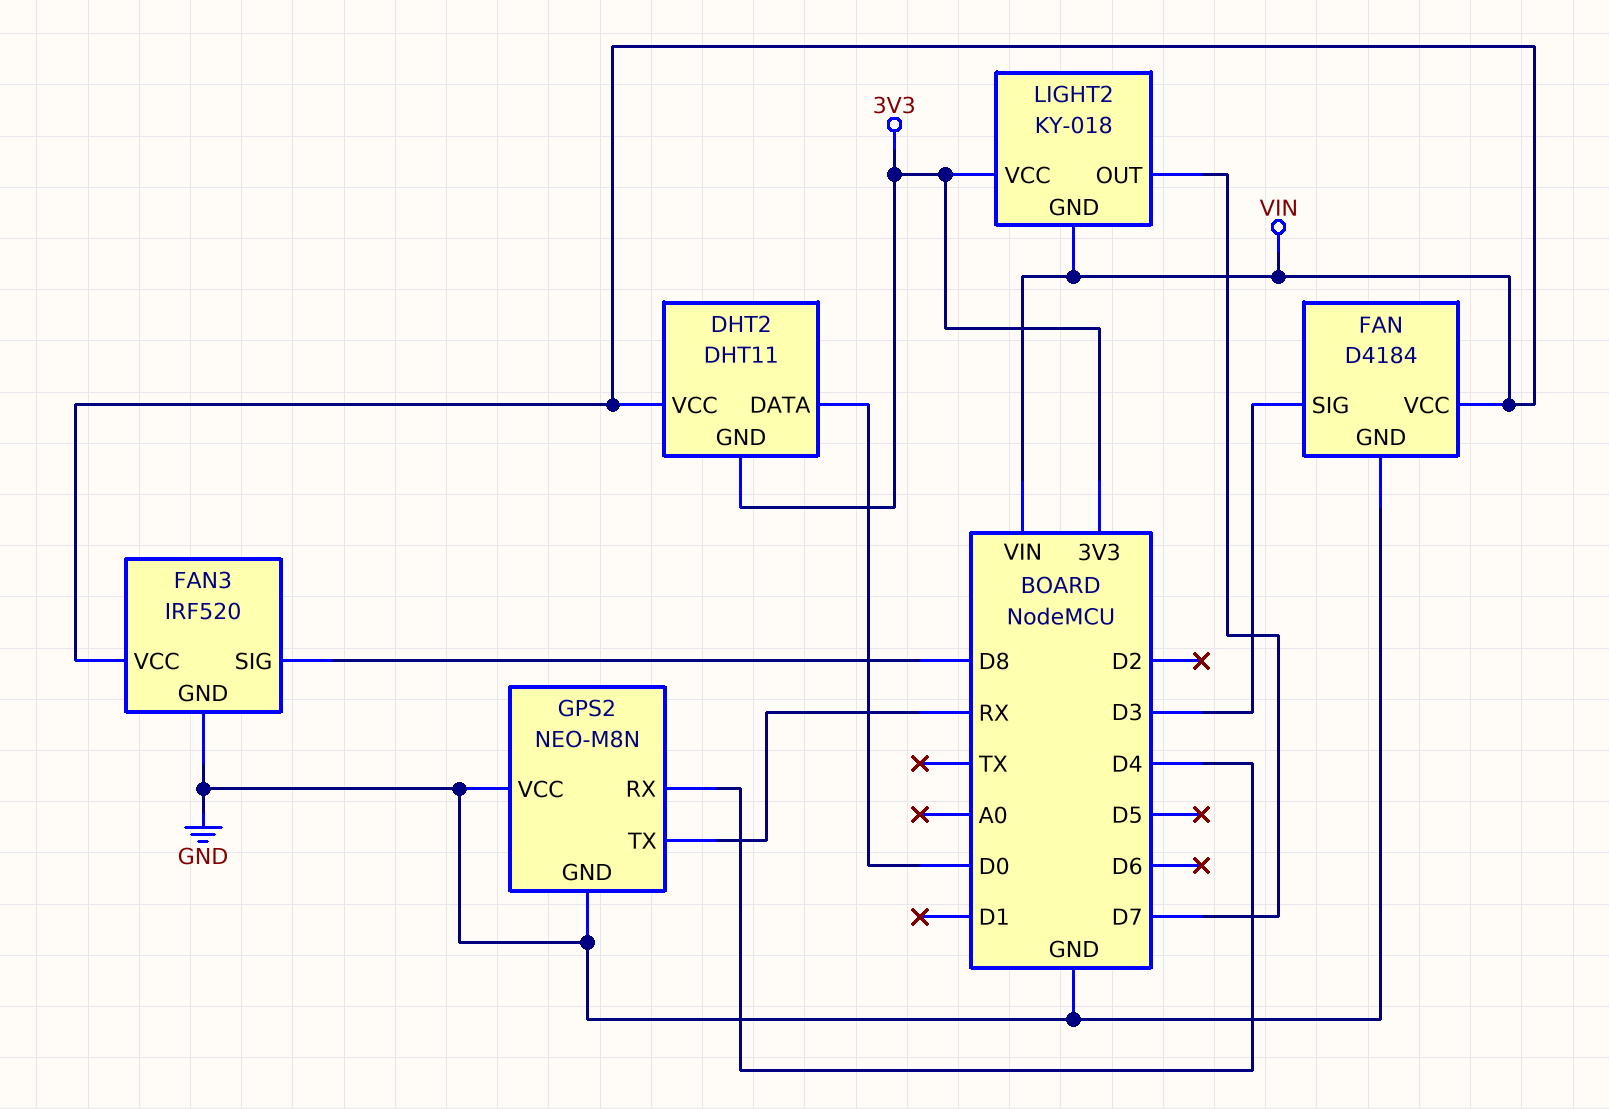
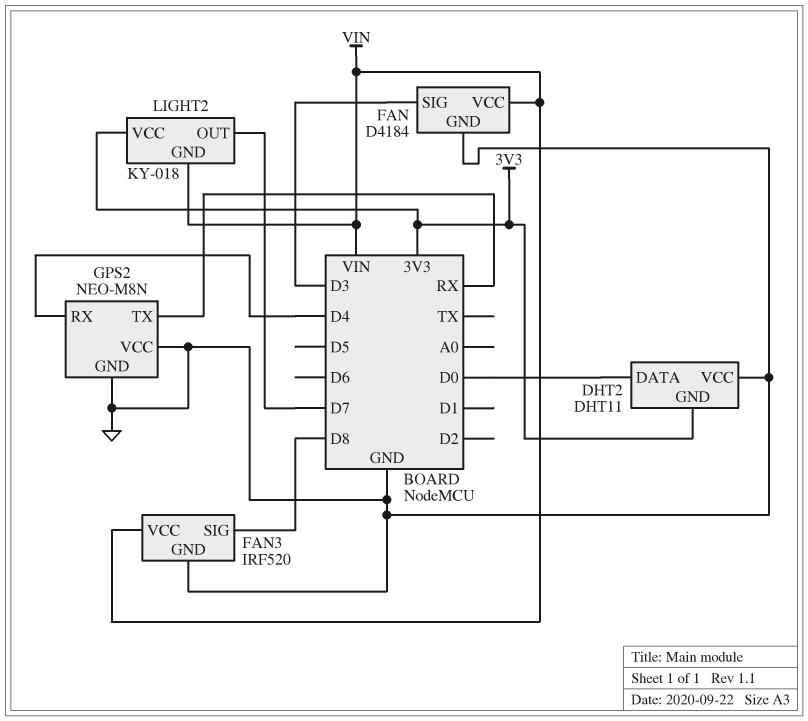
DHT2 pin VCC: VIN -> GND

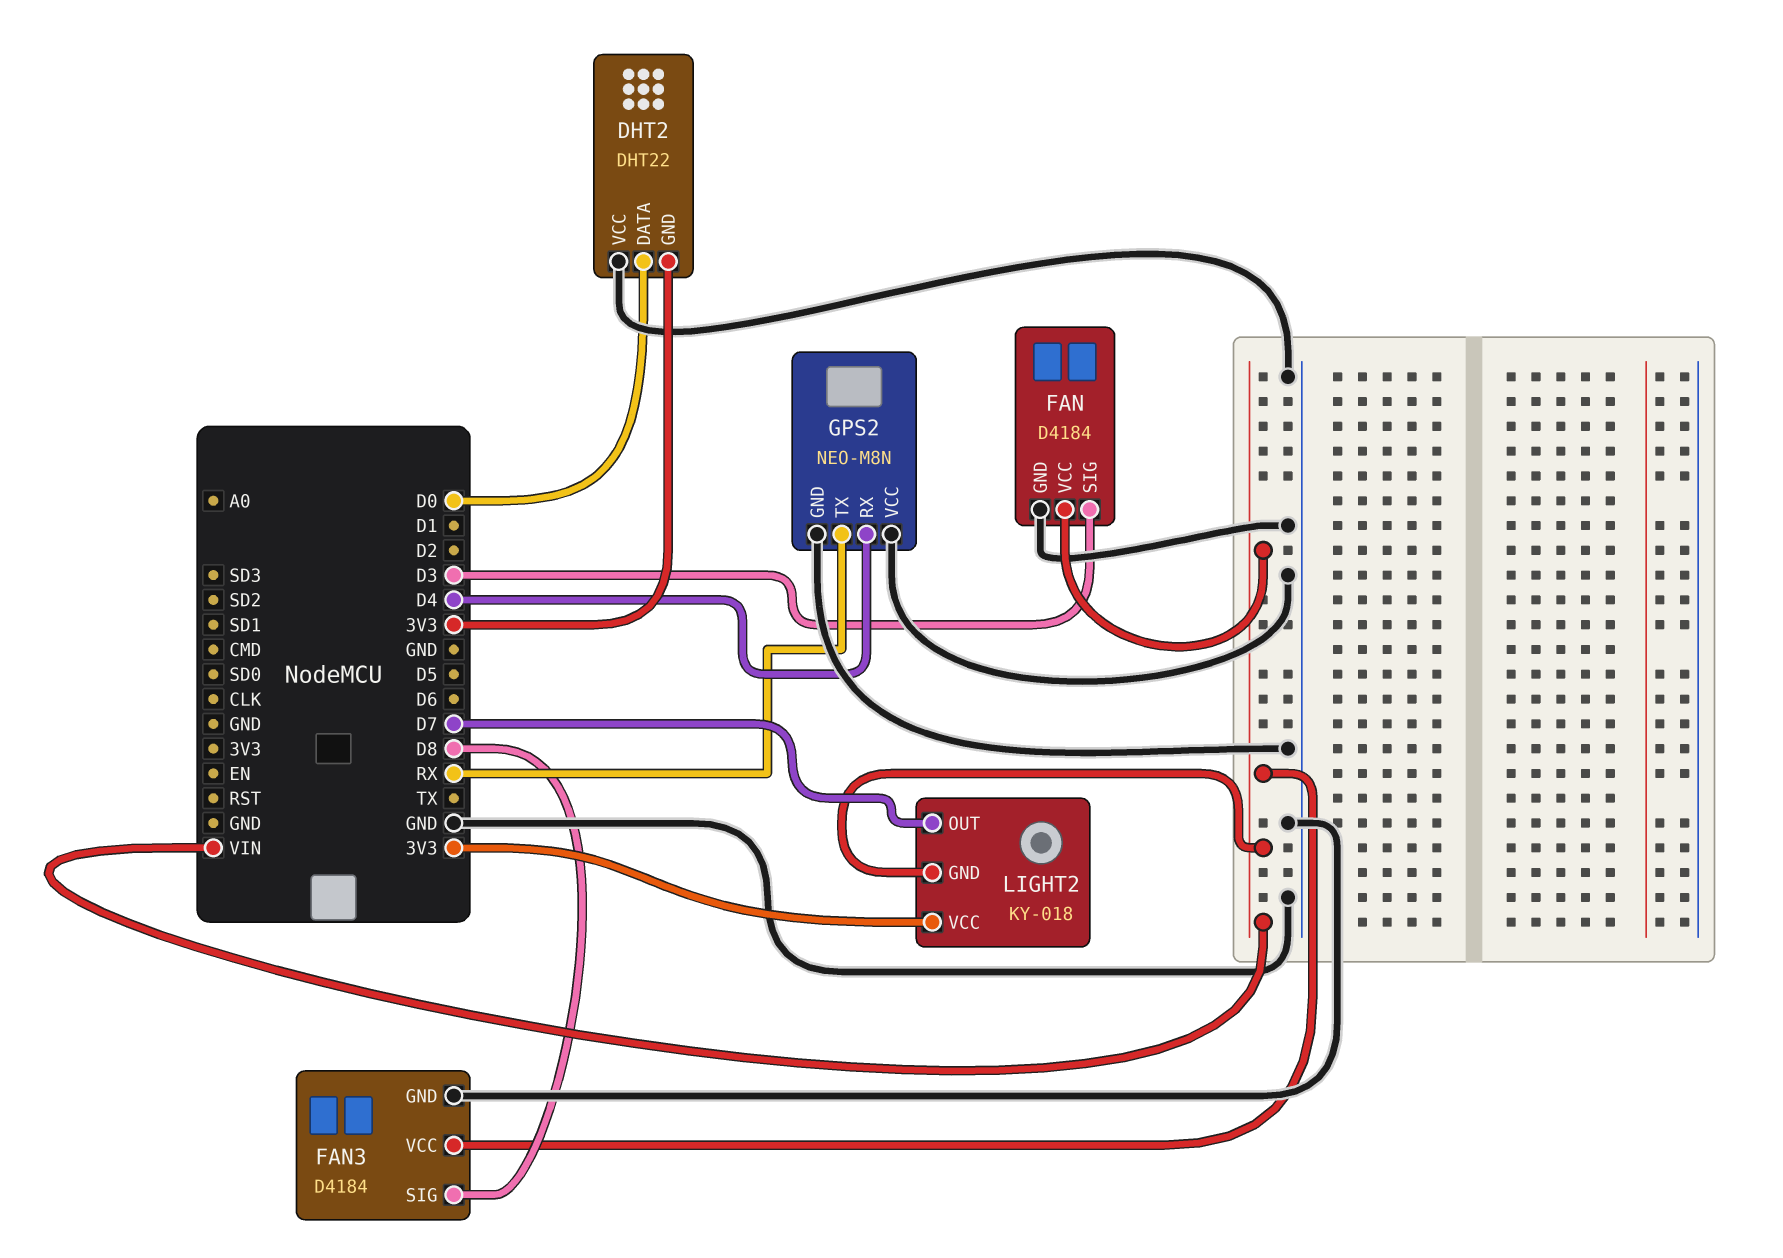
DHT2: DHT11 -> DHT22
FAN3: IRF520 -> D4184

